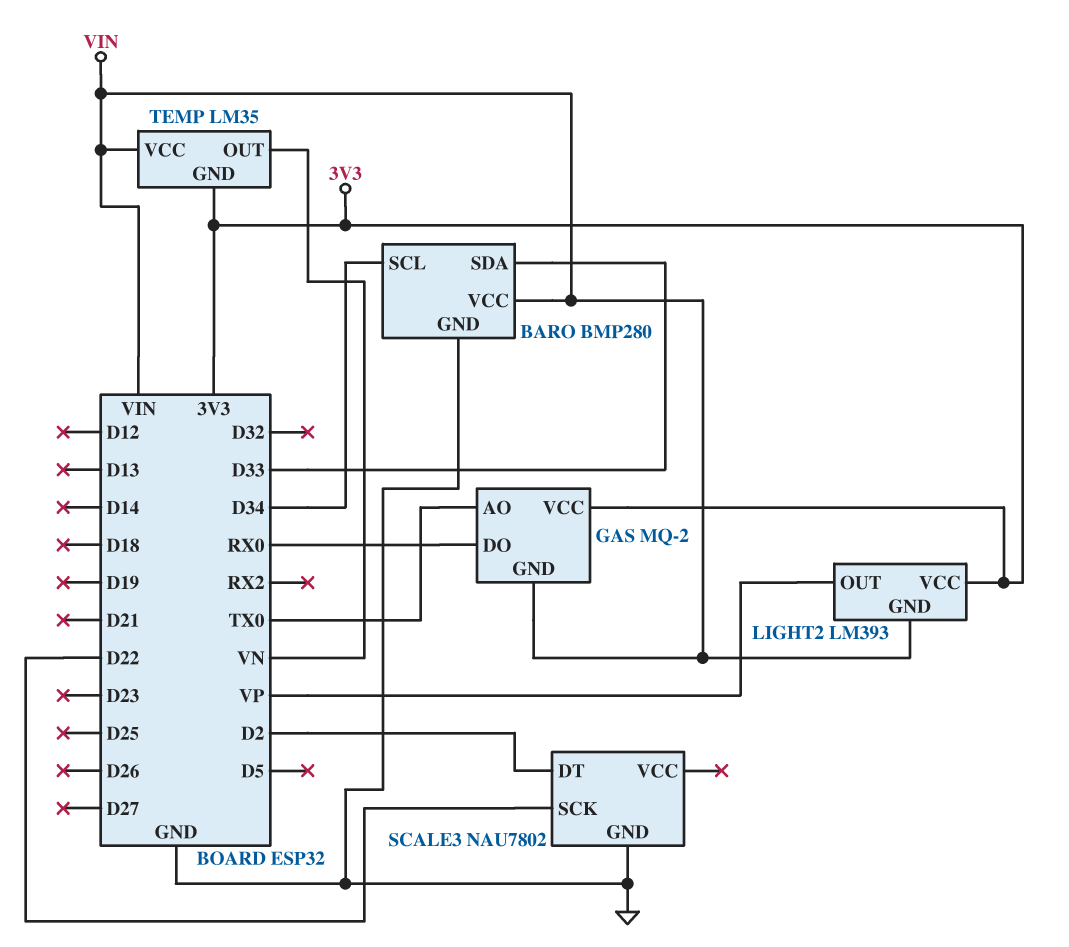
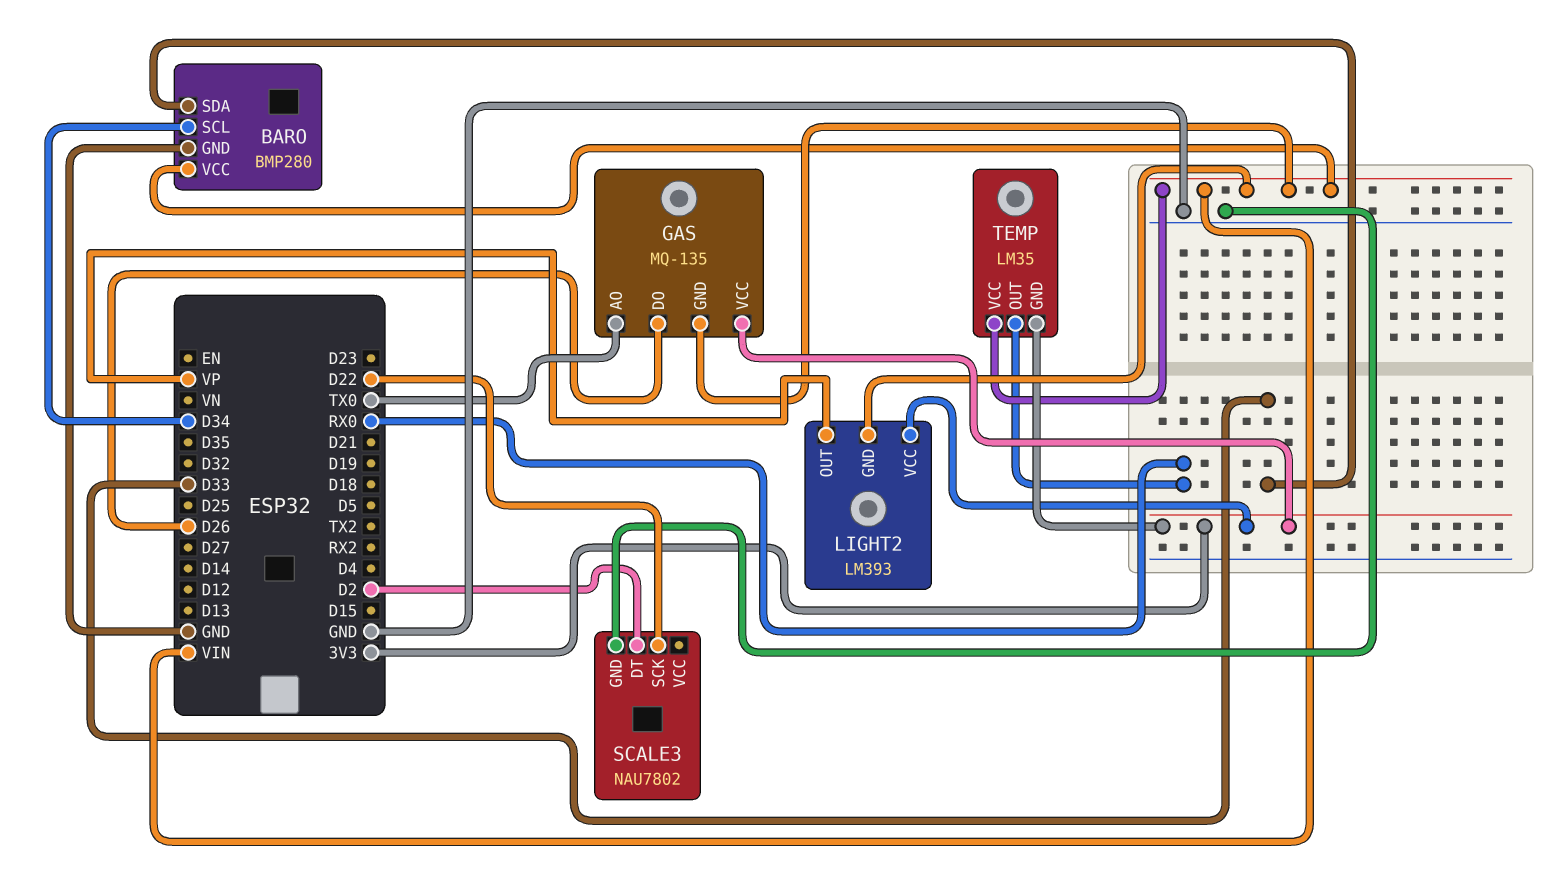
GAS: MQ-2 -> MQ-135
GAS pin DO: RX0 -> D26
TEMP pin OUT: VN -> RX0

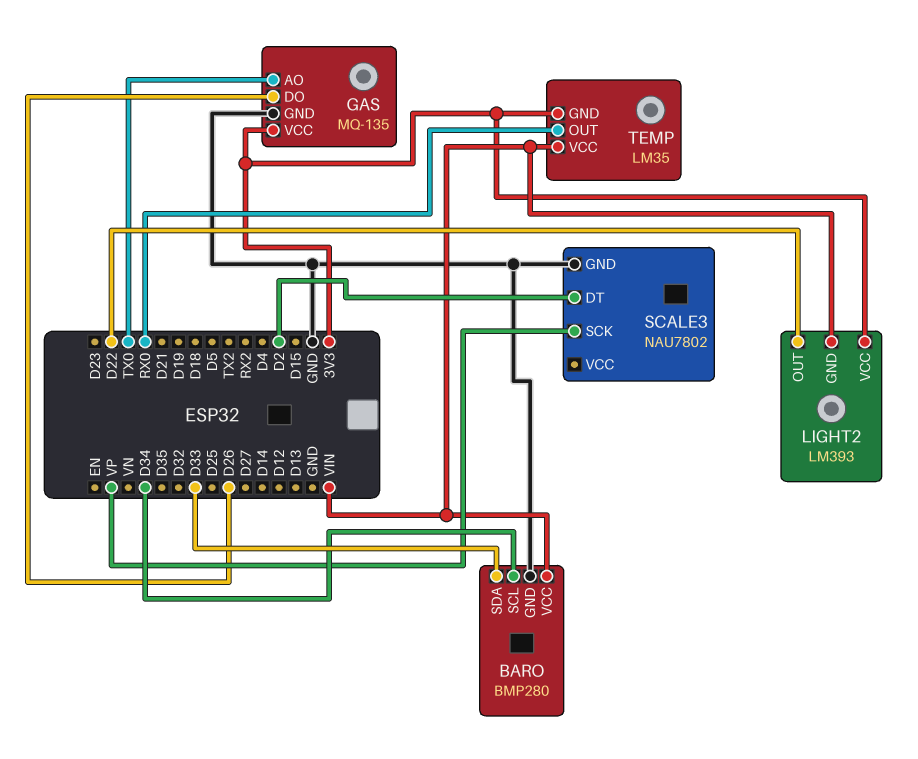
GAS pin GND: VIN -> GND
LIGHT2 pin OUT: VP -> D22
SCALE3 pin SCK: D22 -> VP

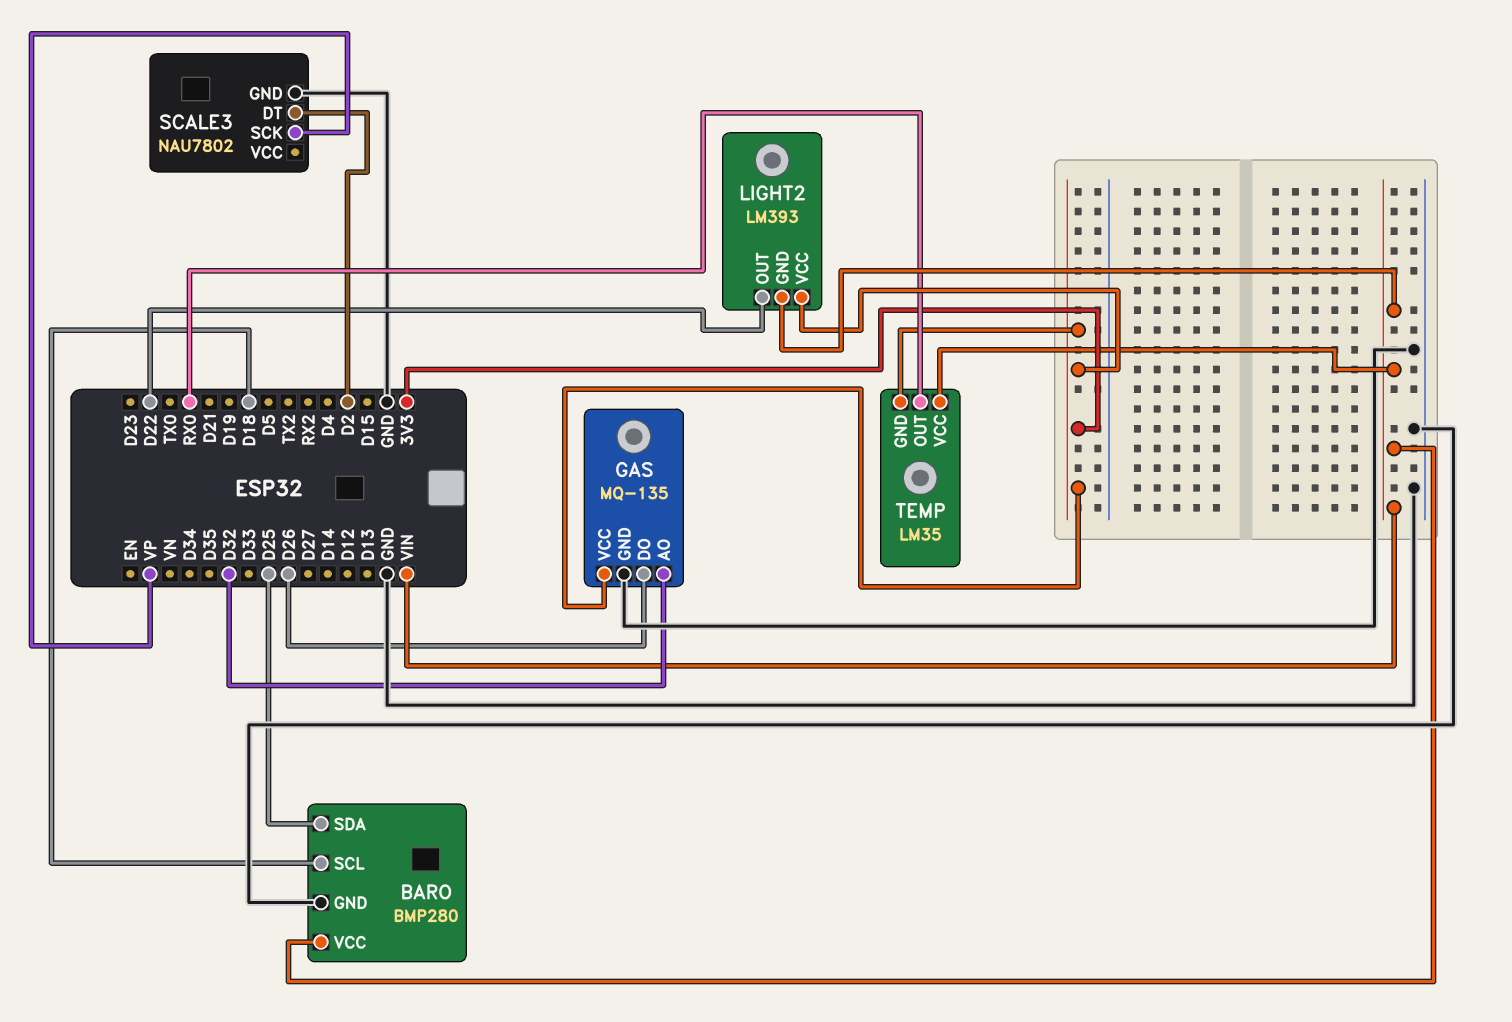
BARO pin SCL: D34 -> D18
BARO pin SDA: D33 -> D25
GAS pin AO: TX0 -> D32

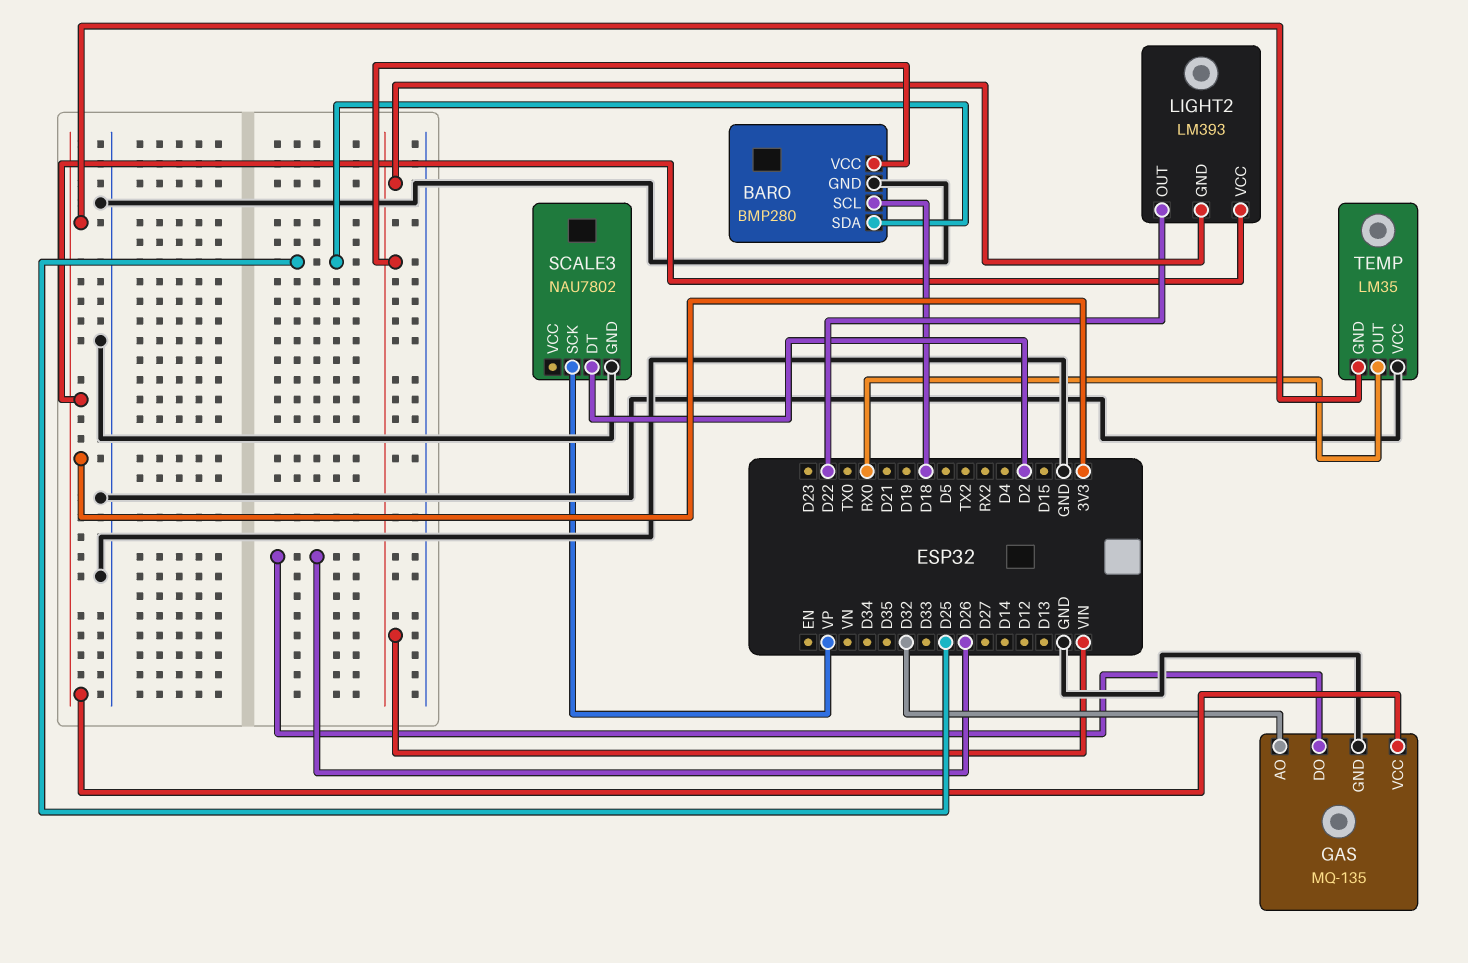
TEMP pin VCC: VIN -> GND

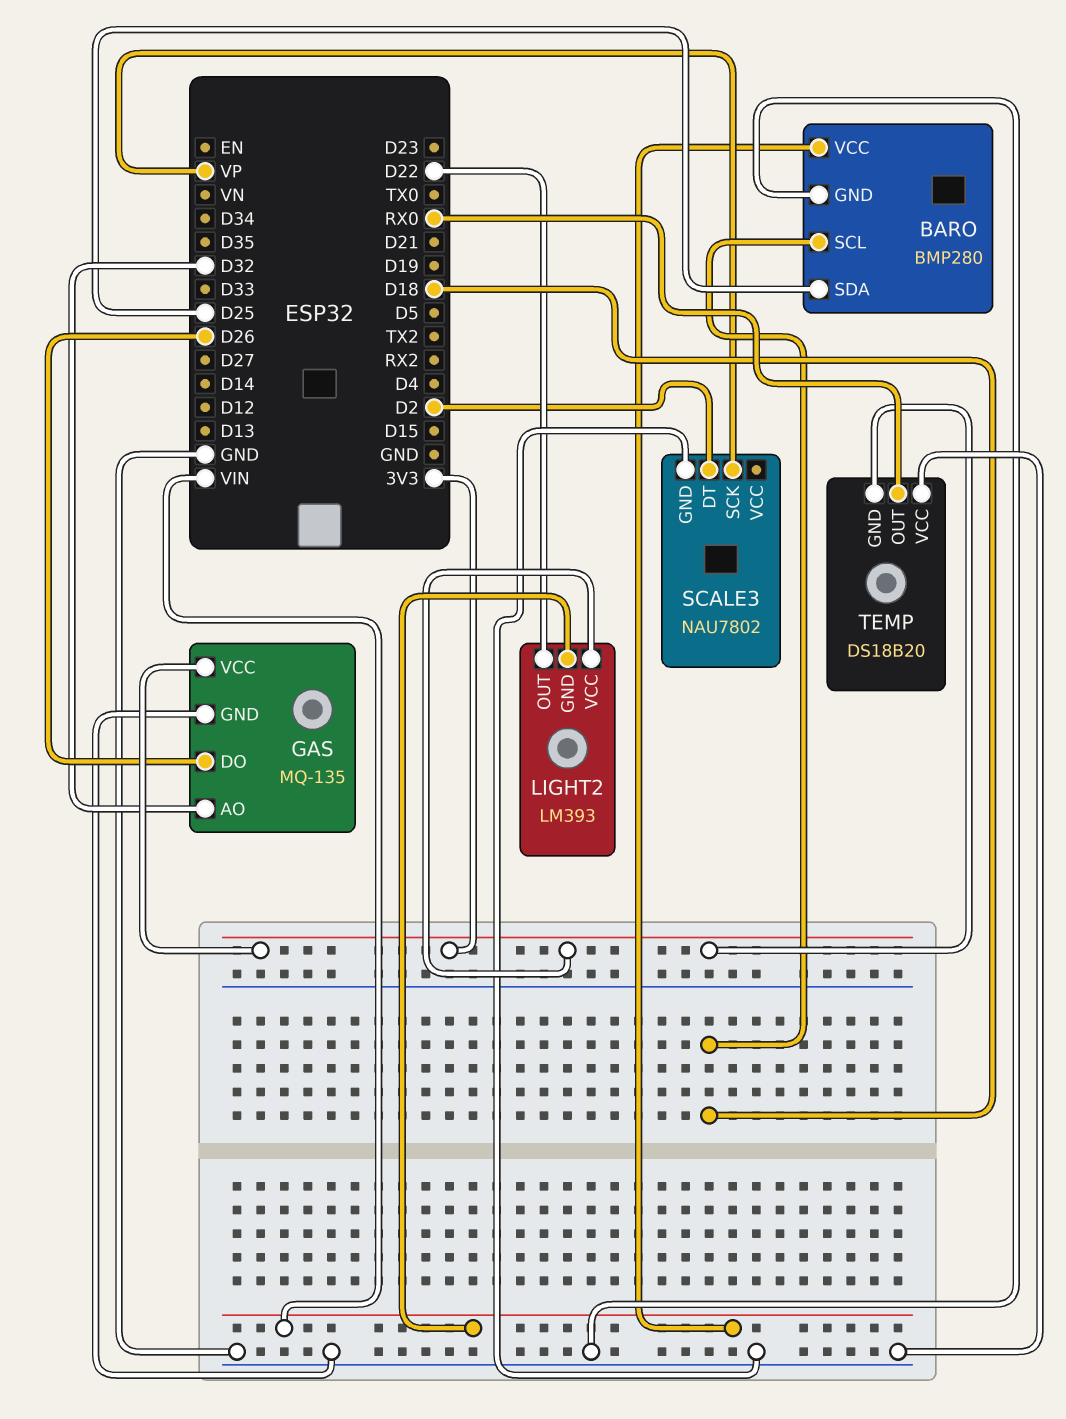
TEMP: LM35 -> DS18B20

